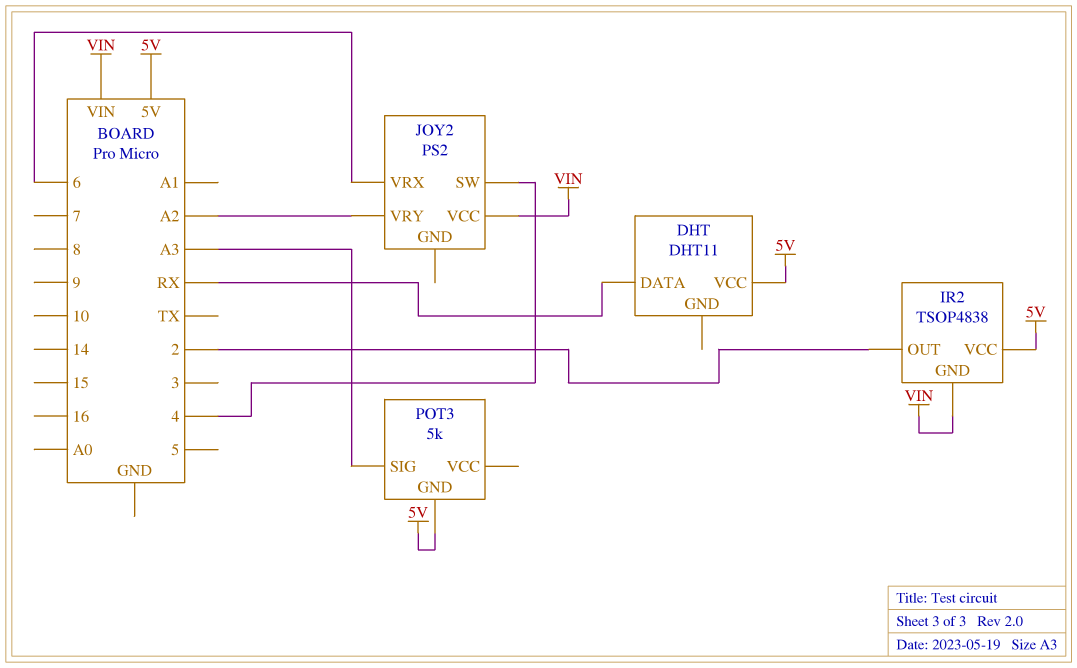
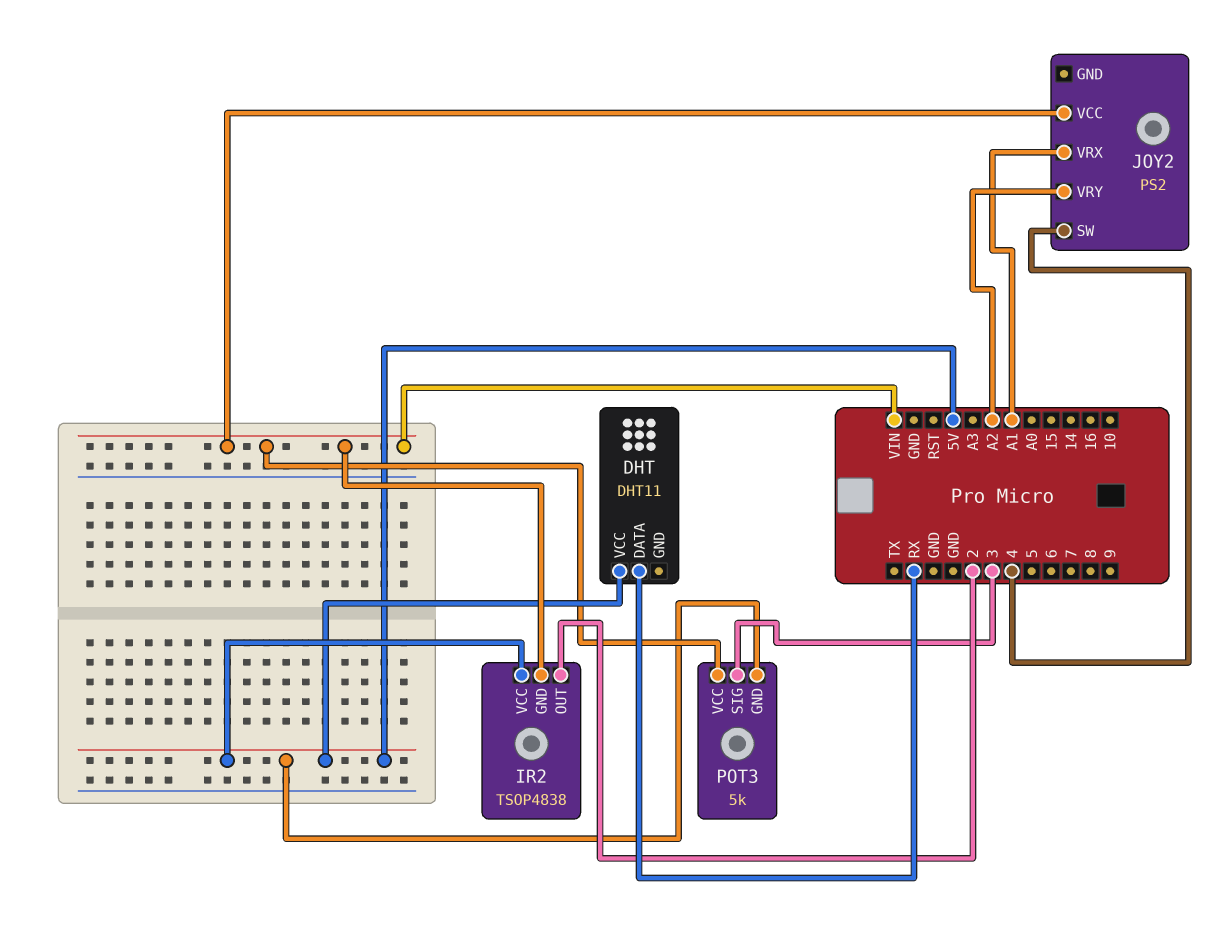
JOY2 pin VRX: 6 -> A1
POT3 pin SIG: A3 -> 3
POT3 pin VCC: none -> VIN

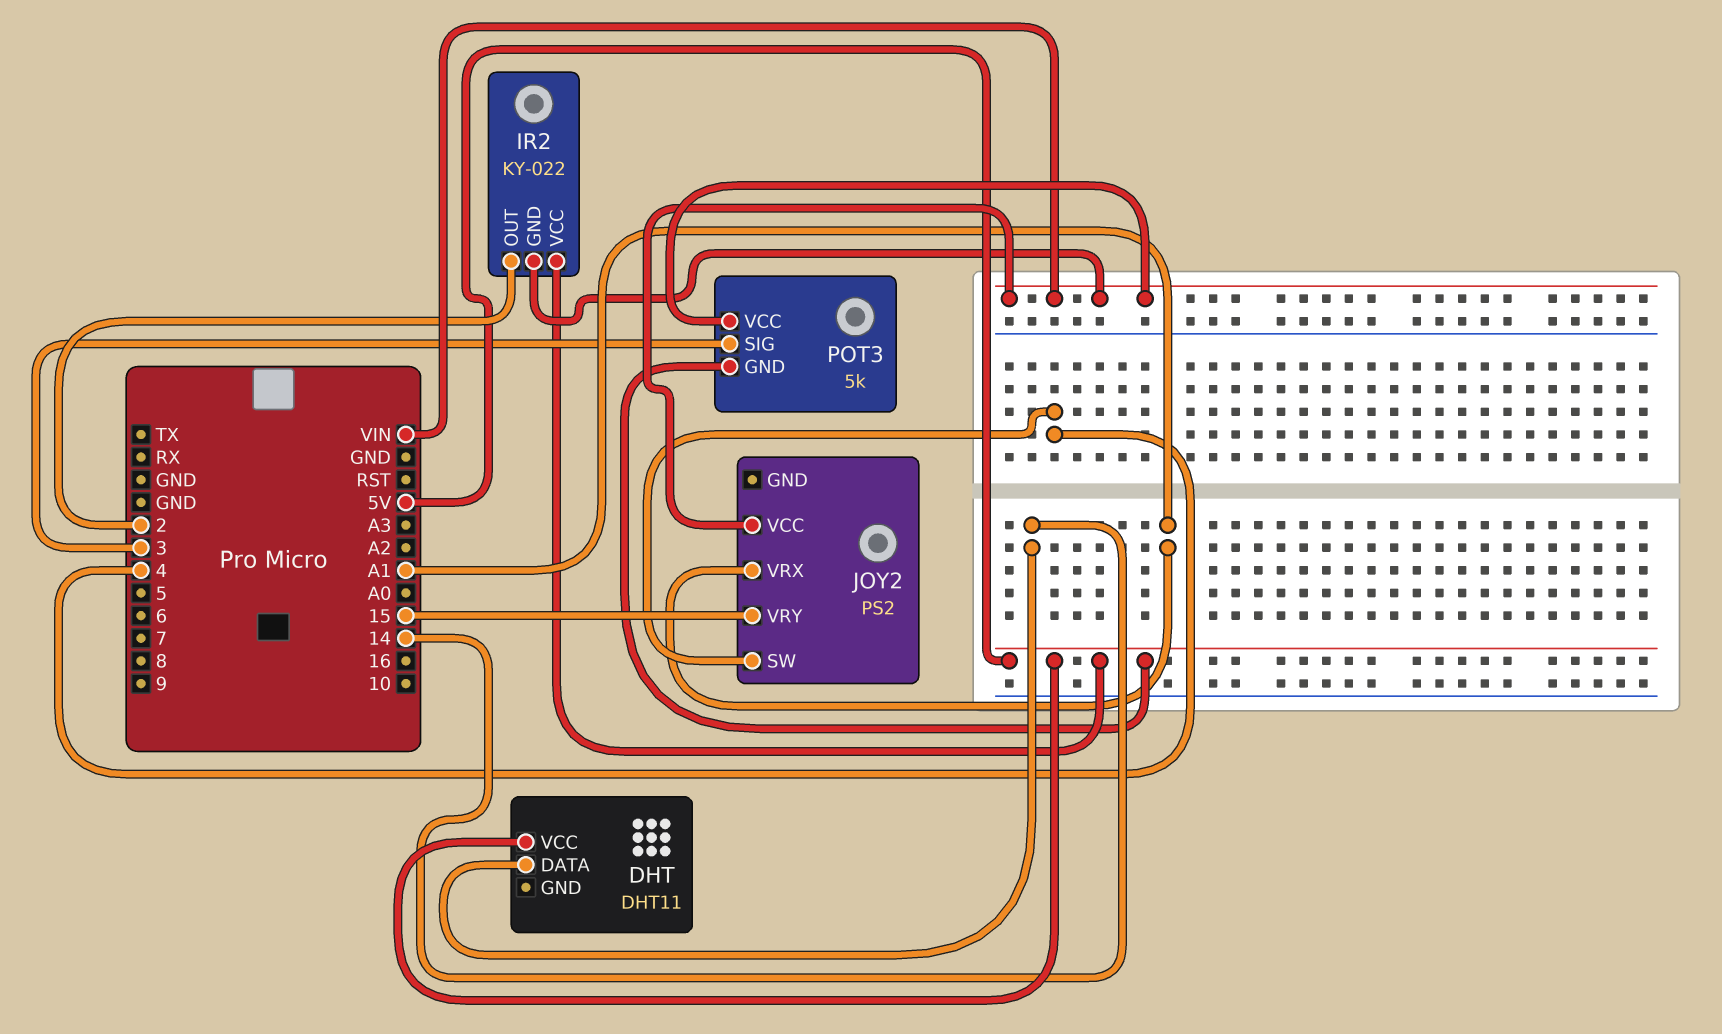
DHT pin DATA: RX -> 14
IR2: TSOP4838 -> KY-022
JOY2 pin VRY: A2 -> 15

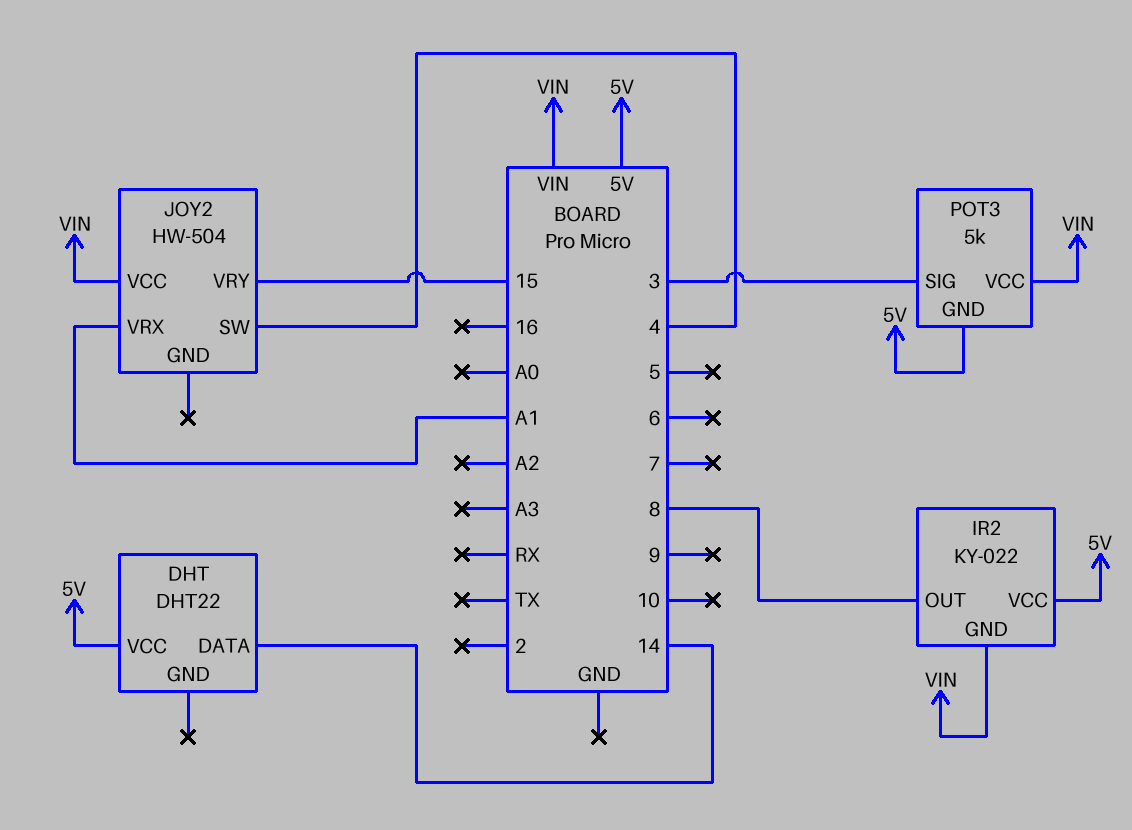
DHT: DHT11 -> DHT22
IR2 pin OUT: 2 -> 8
JOY2: PS2 -> HW-504

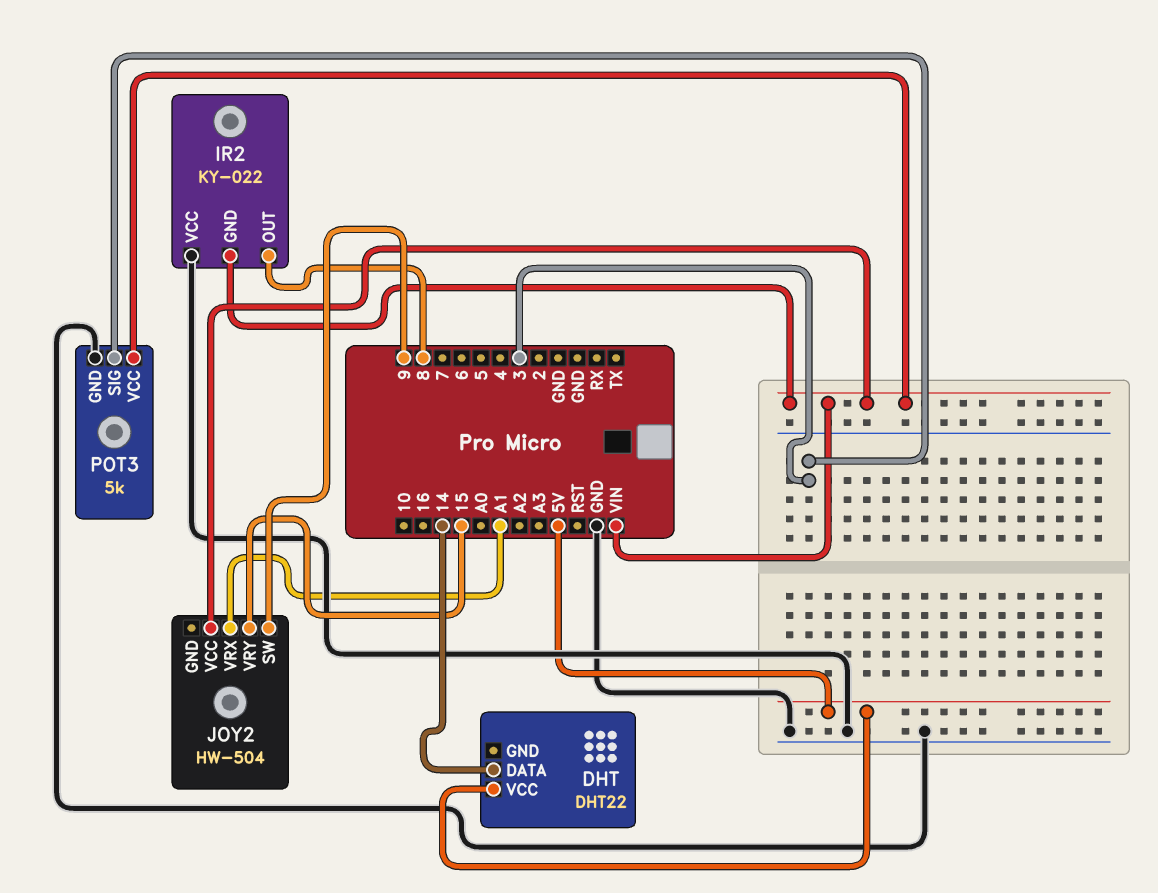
IR2 pin VCC: 5V -> GND
JOY2 pin SW: 4 -> 9
POT3 pin GND: 5V -> GND

